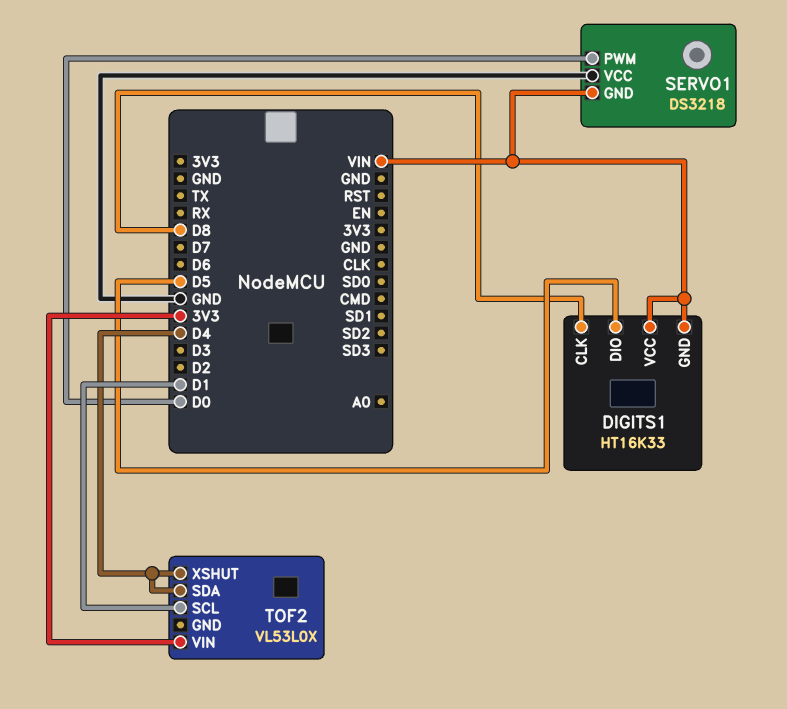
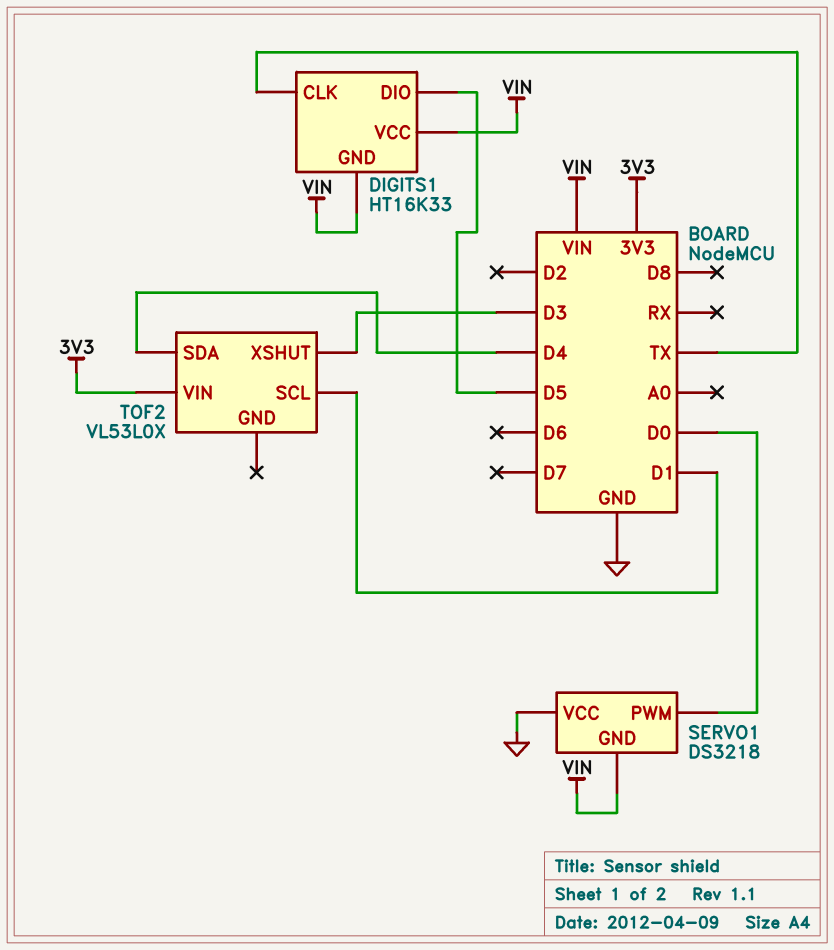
DIGITS1 pin CLK: D8 -> TX
TOF2 pin XSHUT: D4 -> D3

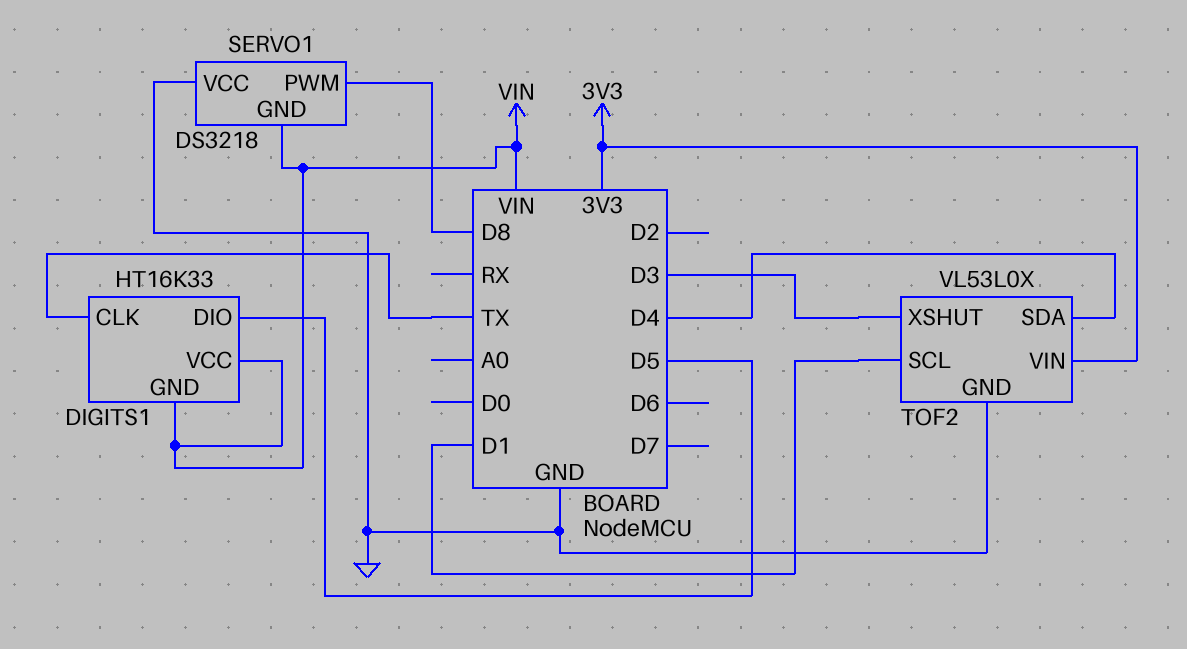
SERVO1 pin PWM: D0 -> D8
TOF2 pin GND: none -> GND

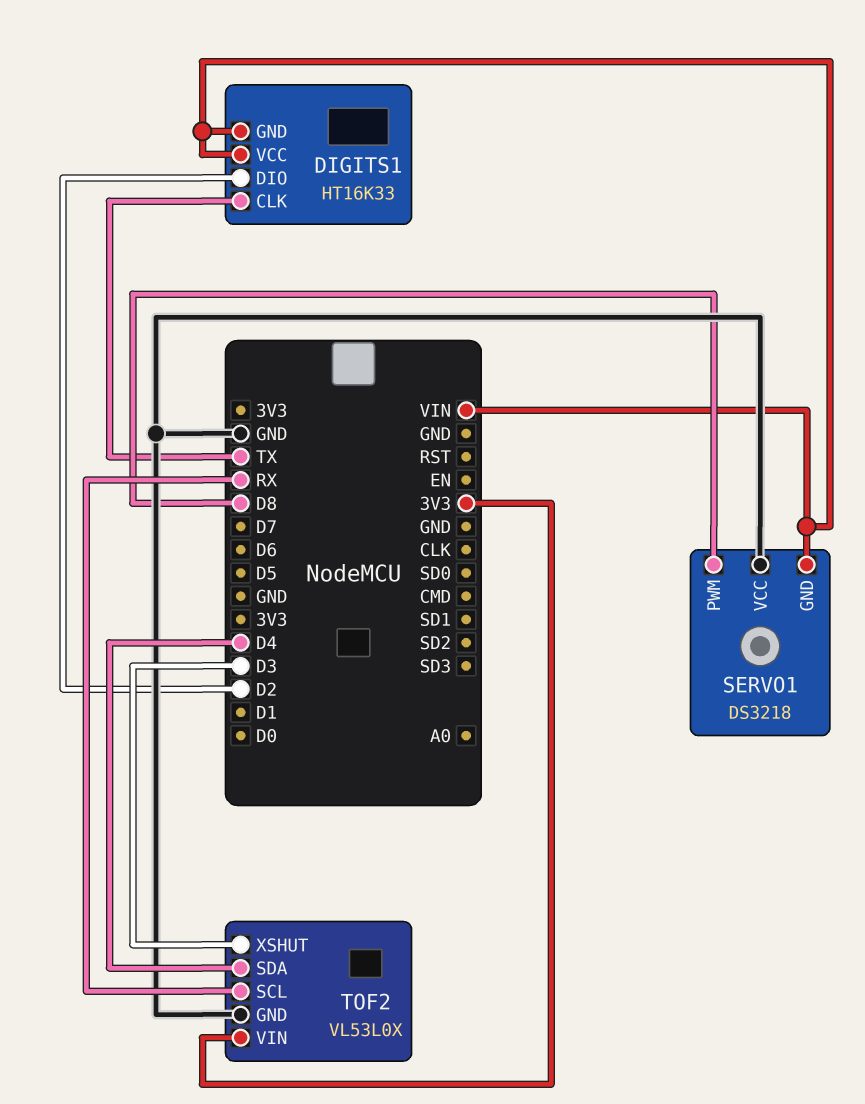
DIGITS1 pin DIO: D5 -> D2
TOF2 pin SCL: D1 -> RX

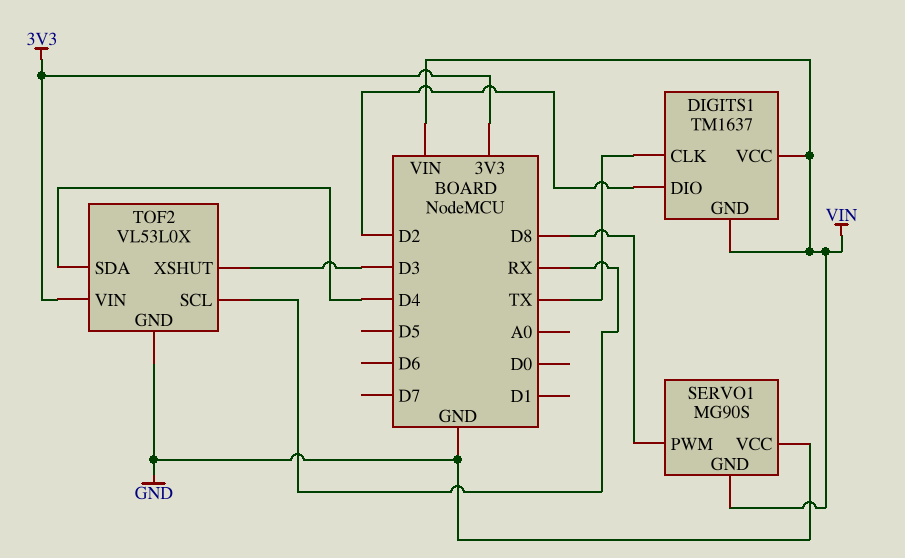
DIGITS1: HT16K33 -> TM1637
SERVO1: DS3218 -> MG90S

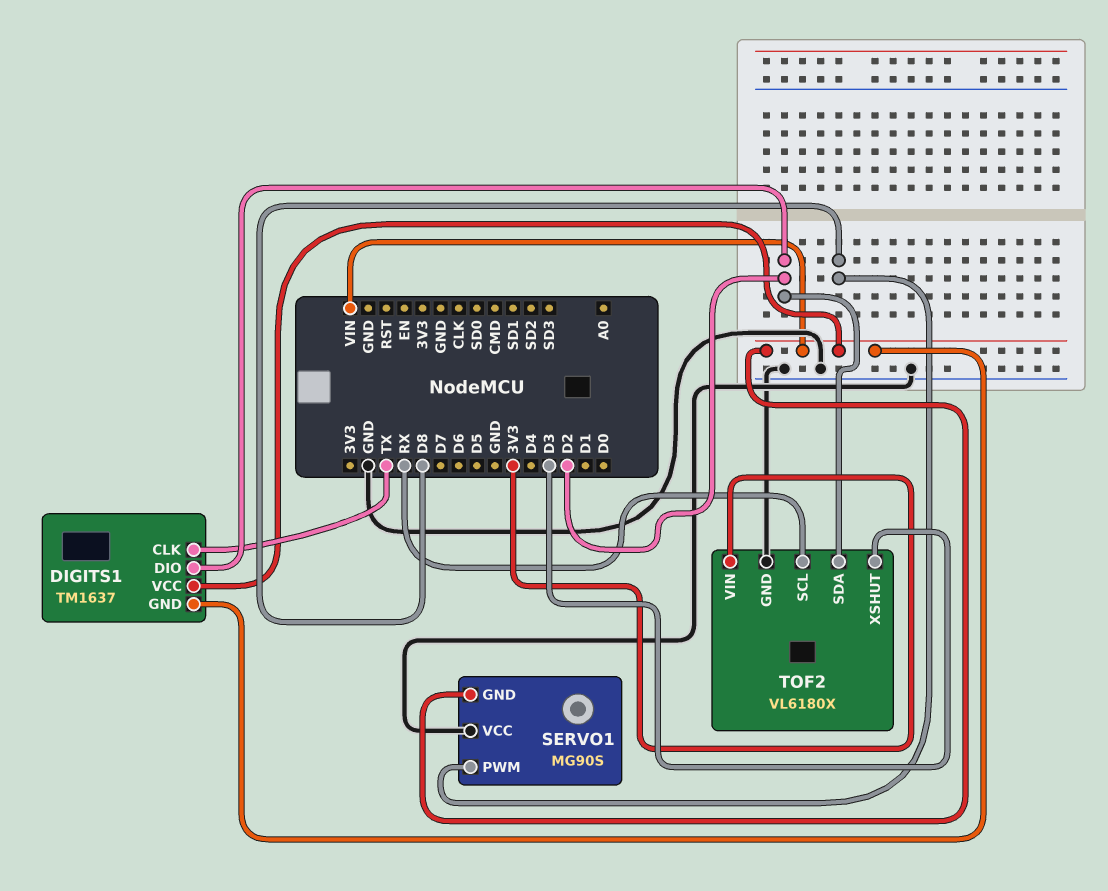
TOF2: VL53L0X -> VL6180X
TOF2 pin SDA: D4 -> D2

